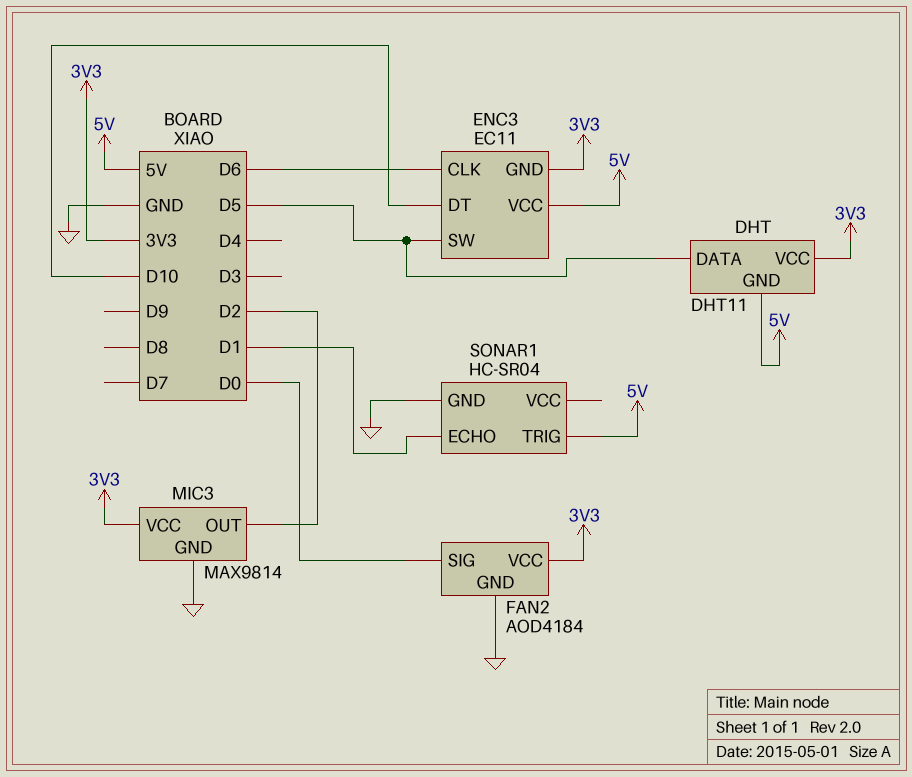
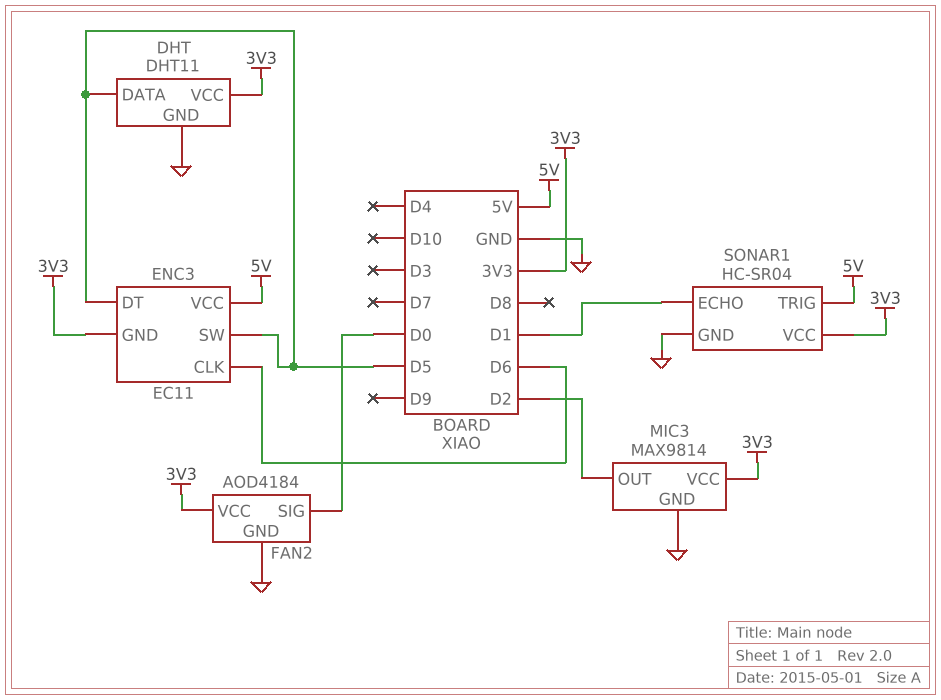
DHT pin GND: 5V -> GND
ENC3 pin DT: D10 -> D5
SONAR1 pin VCC: none -> 3V3

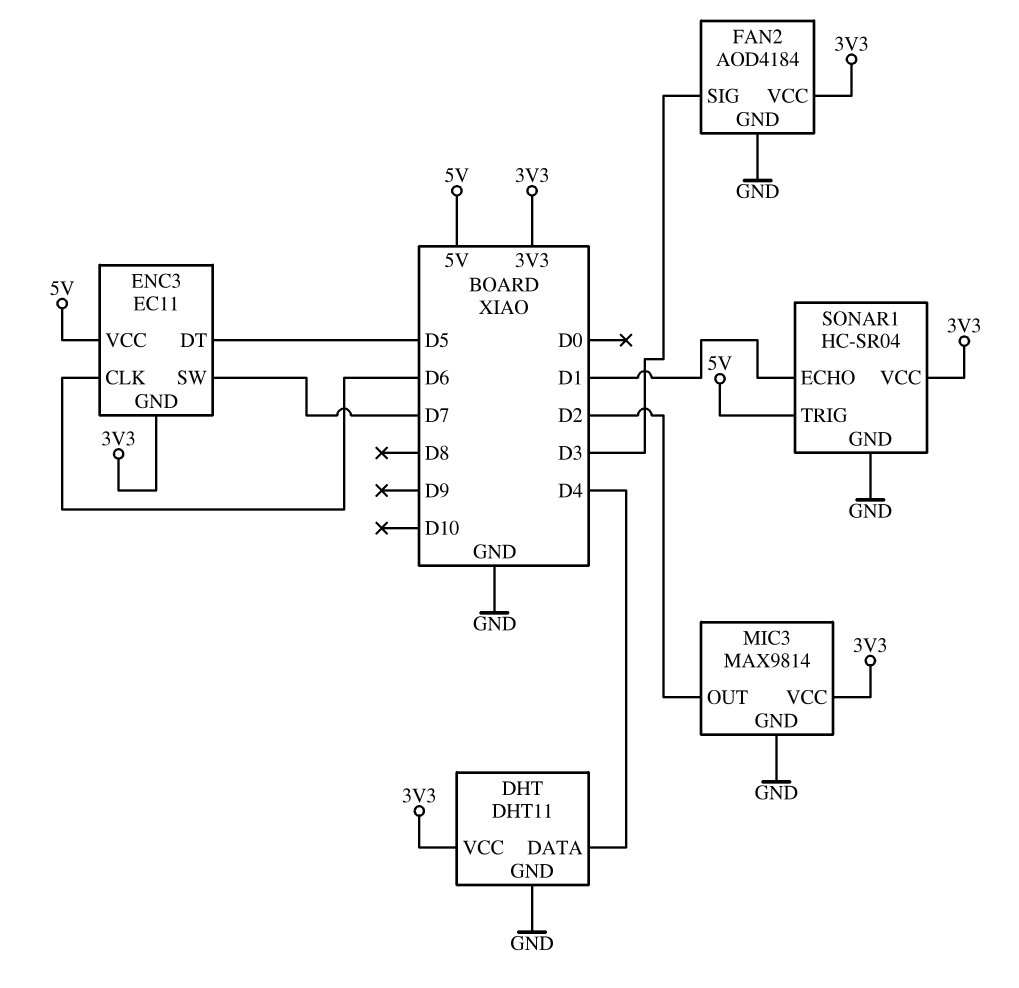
DHT pin DATA: D5 -> D4
ENC3 pin SW: D5 -> D7
FAN2 pin SIG: D0 -> D3

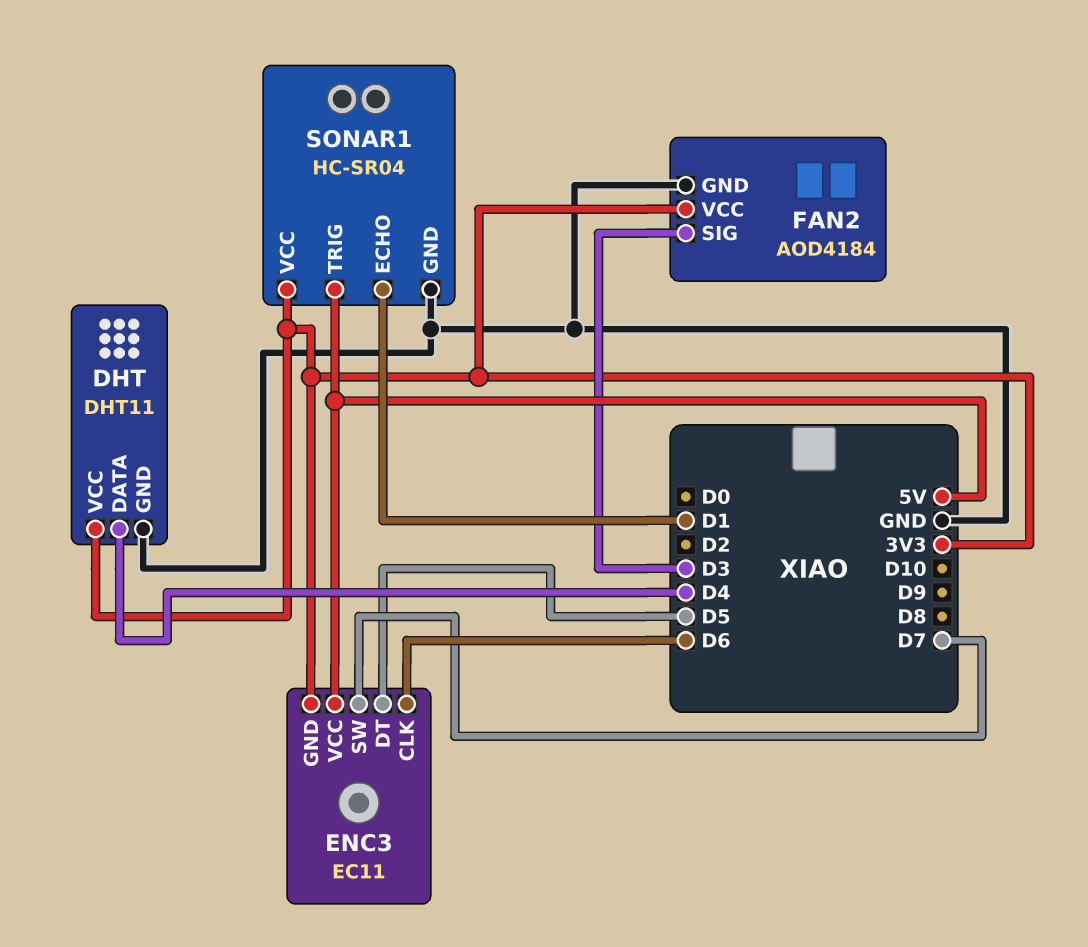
MIC3: MAX9814 -> none
MIC3 pin GND: GND -> none
MIC3 pin OUT: D2 -> none
MIC3 pin VCC: 3V3 -> none

